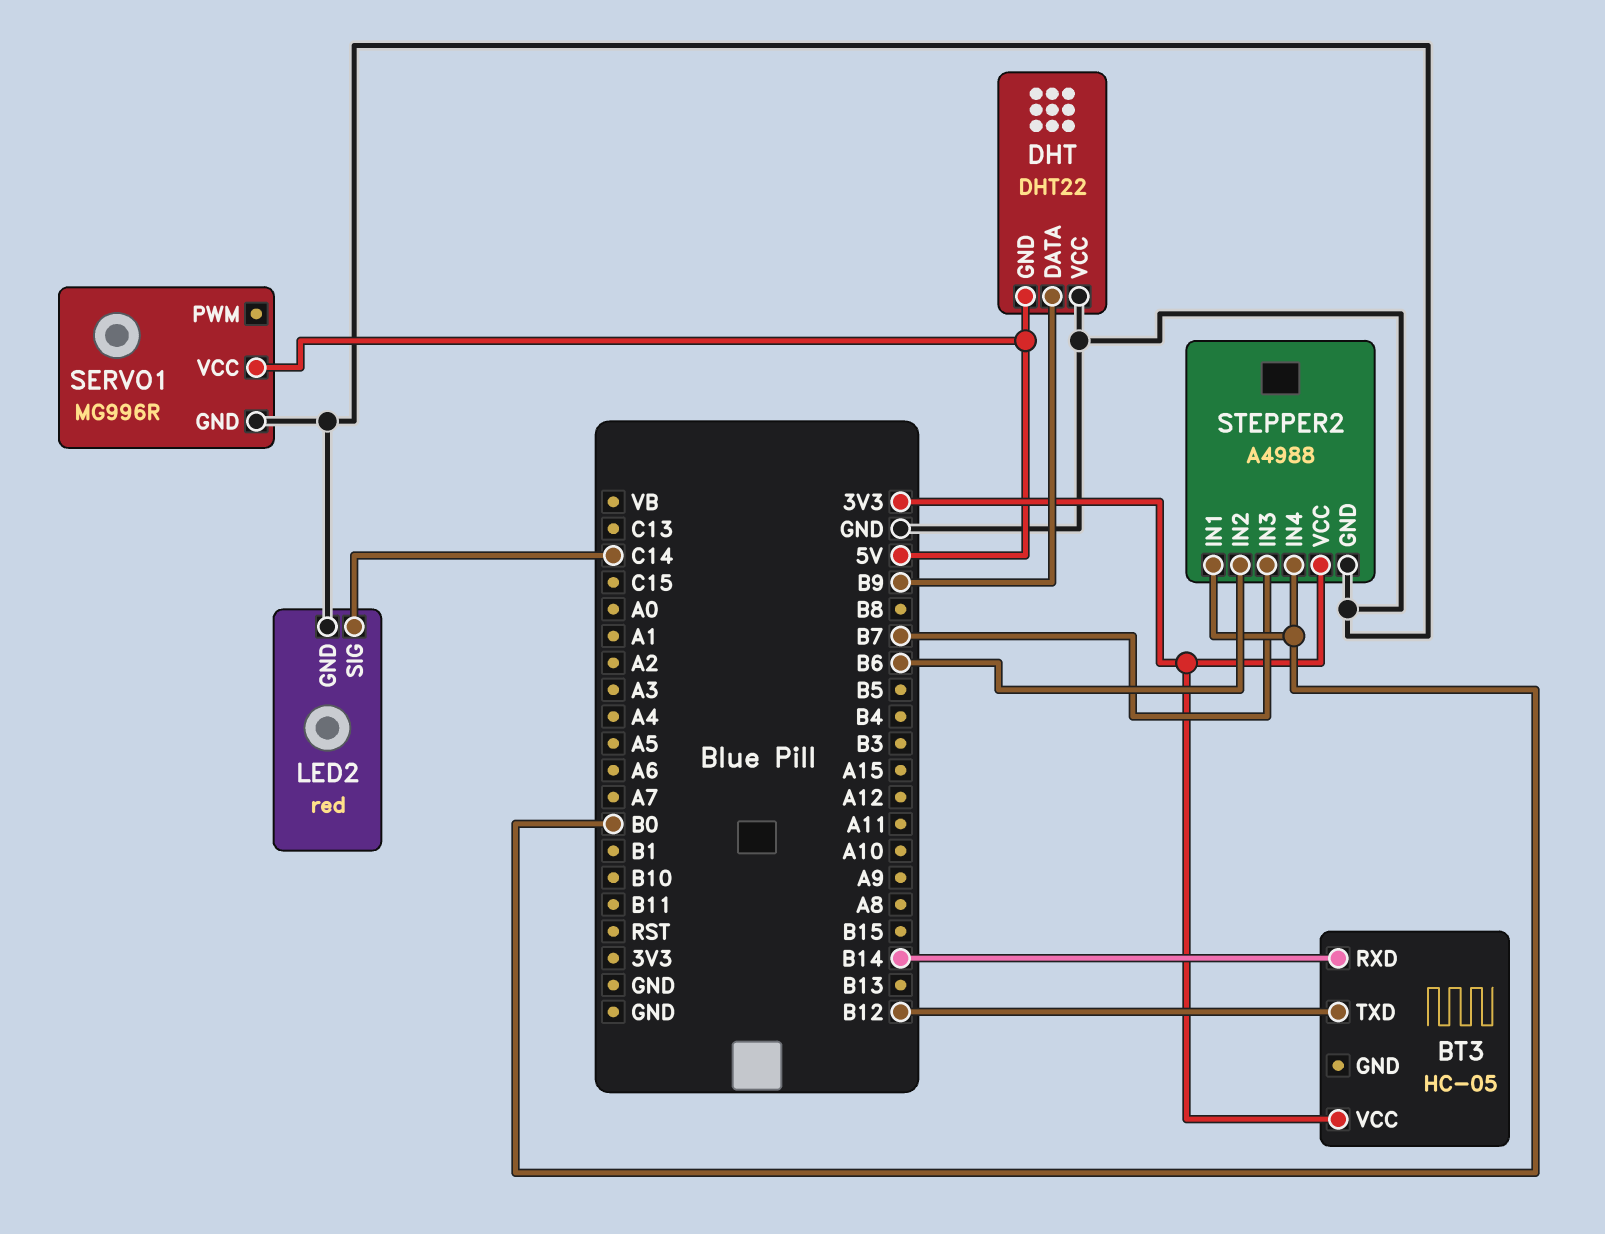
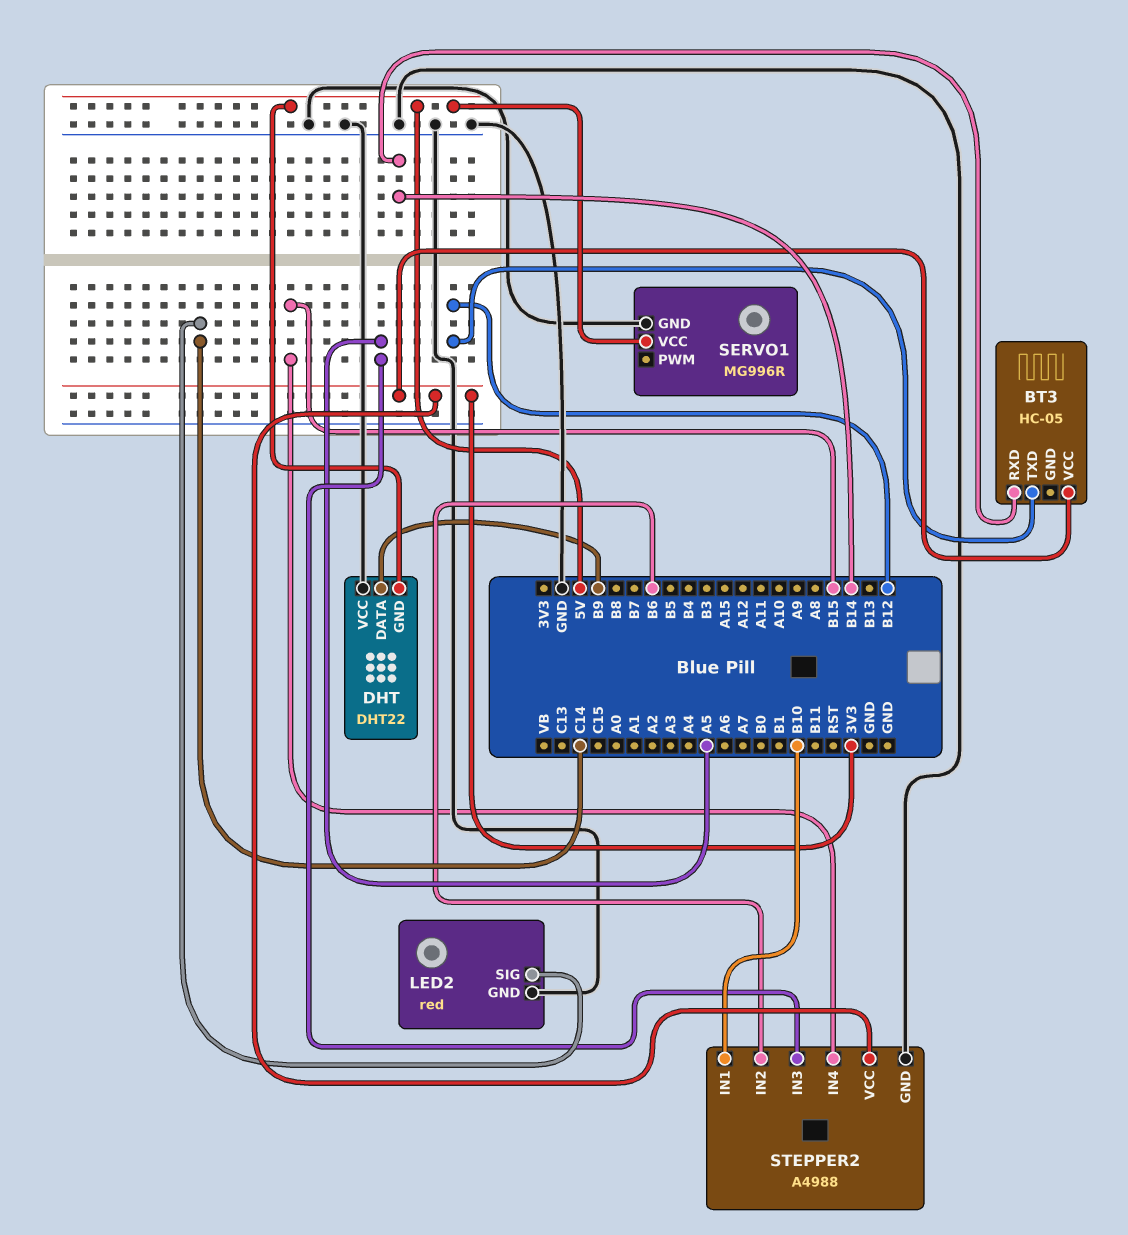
STEPPER2 pin IN1: B0 -> B10
STEPPER2 pin IN3: B7 -> A5
STEPPER2 pin IN4: B0 -> B15

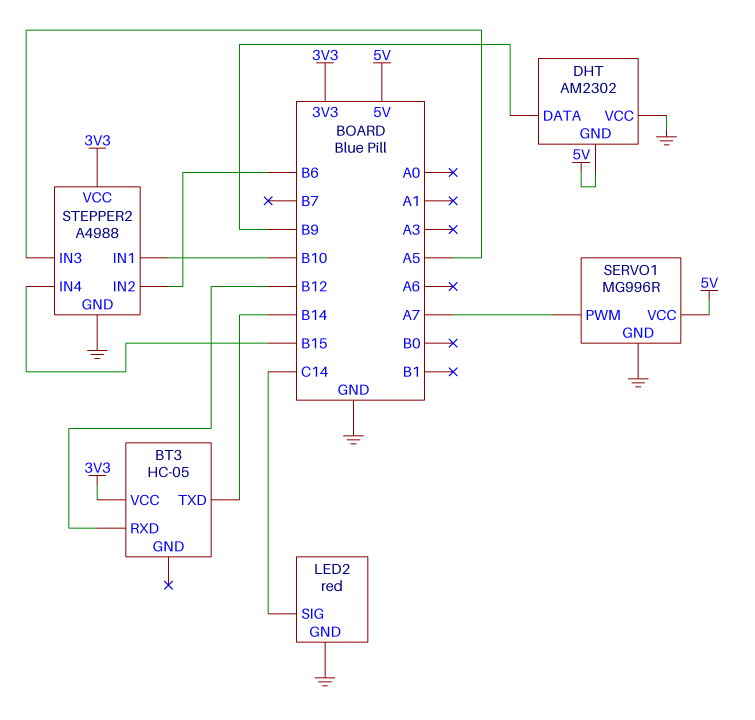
BT3 pin RXD: B14 -> B12
BT3 pin TXD: B12 -> B14
DHT: DHT22 -> AM2302
SERVO1 pin PWM: none -> A7

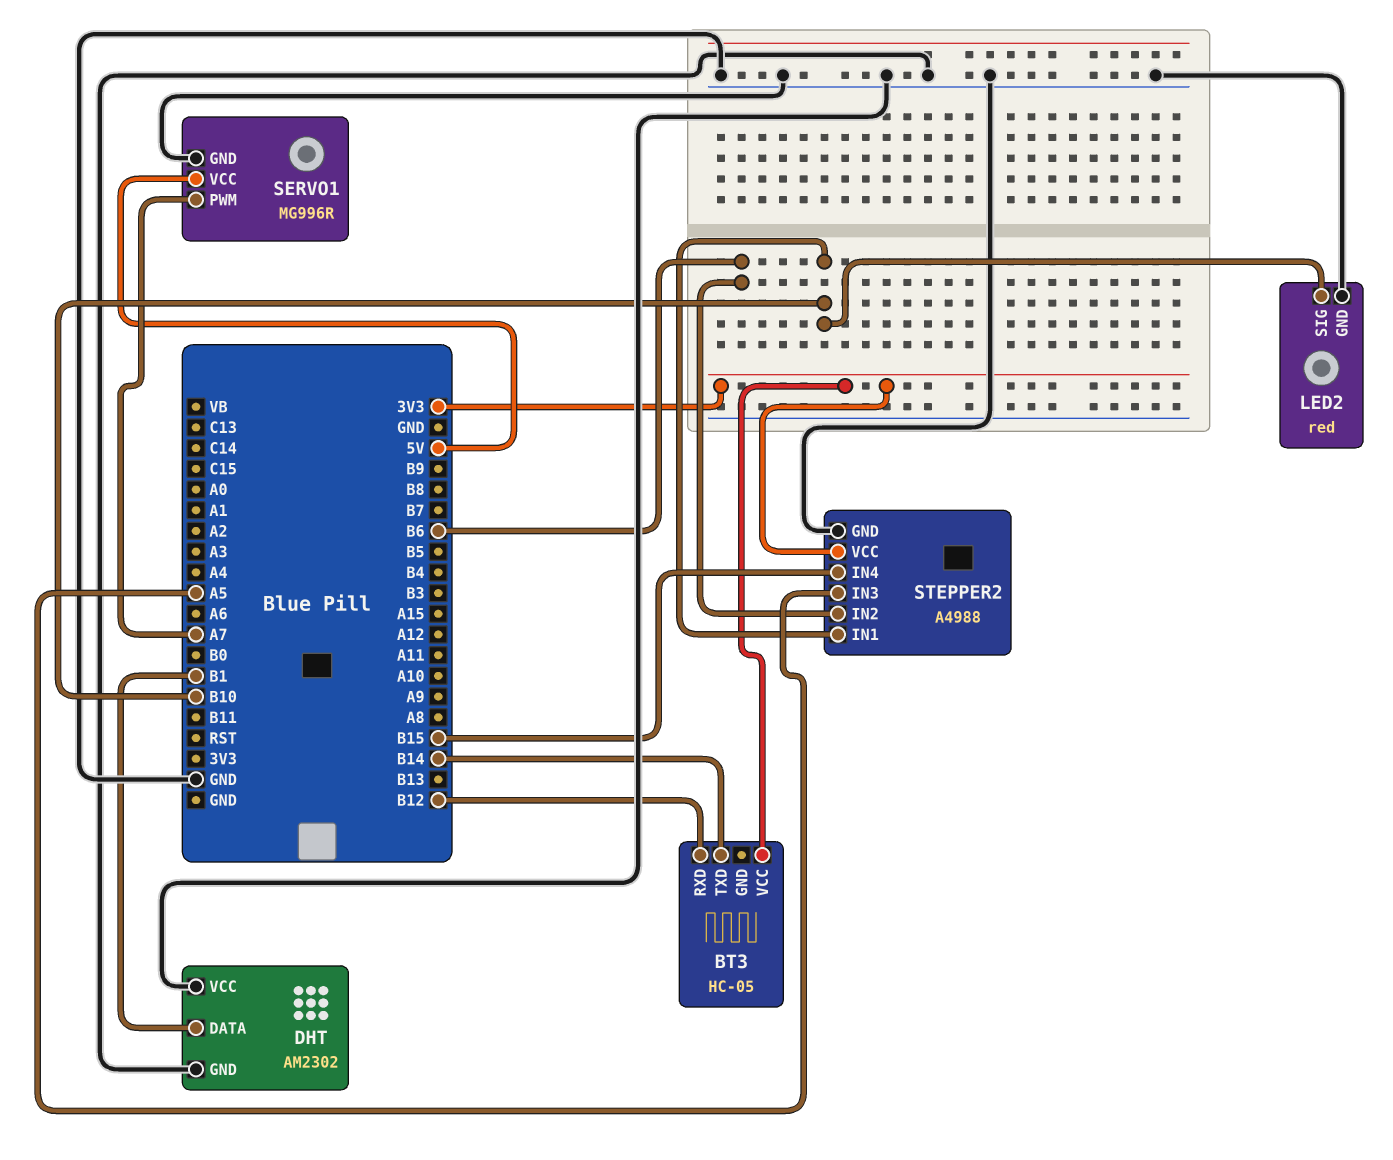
DHT pin DATA: B9 -> B1
DHT pin GND: 5V -> GND
LED2 pin SIG: C14 -> B10

